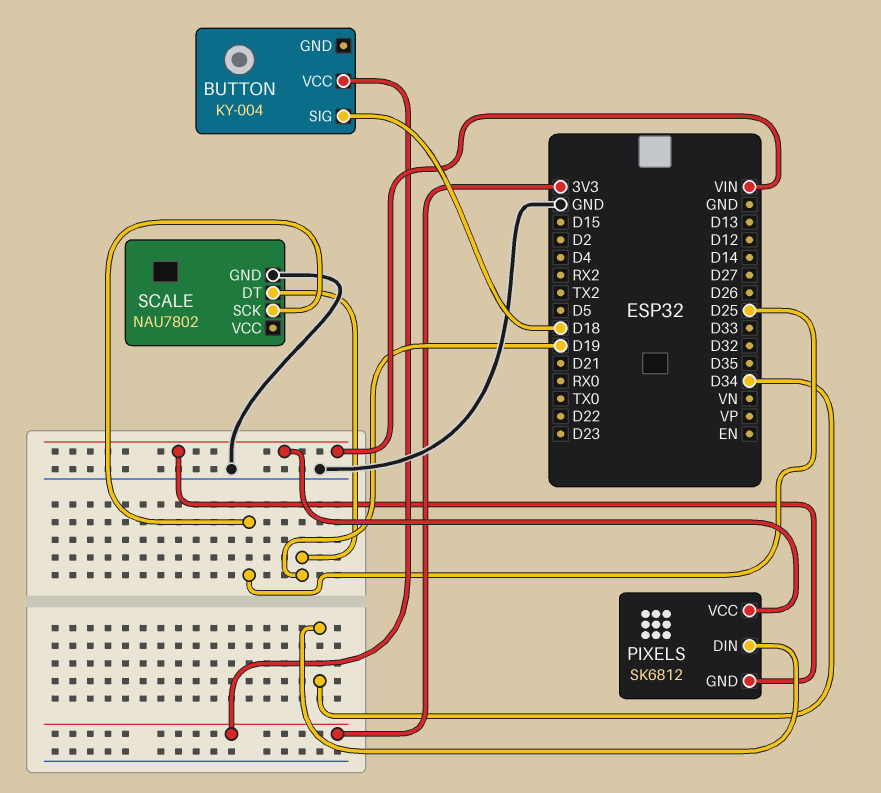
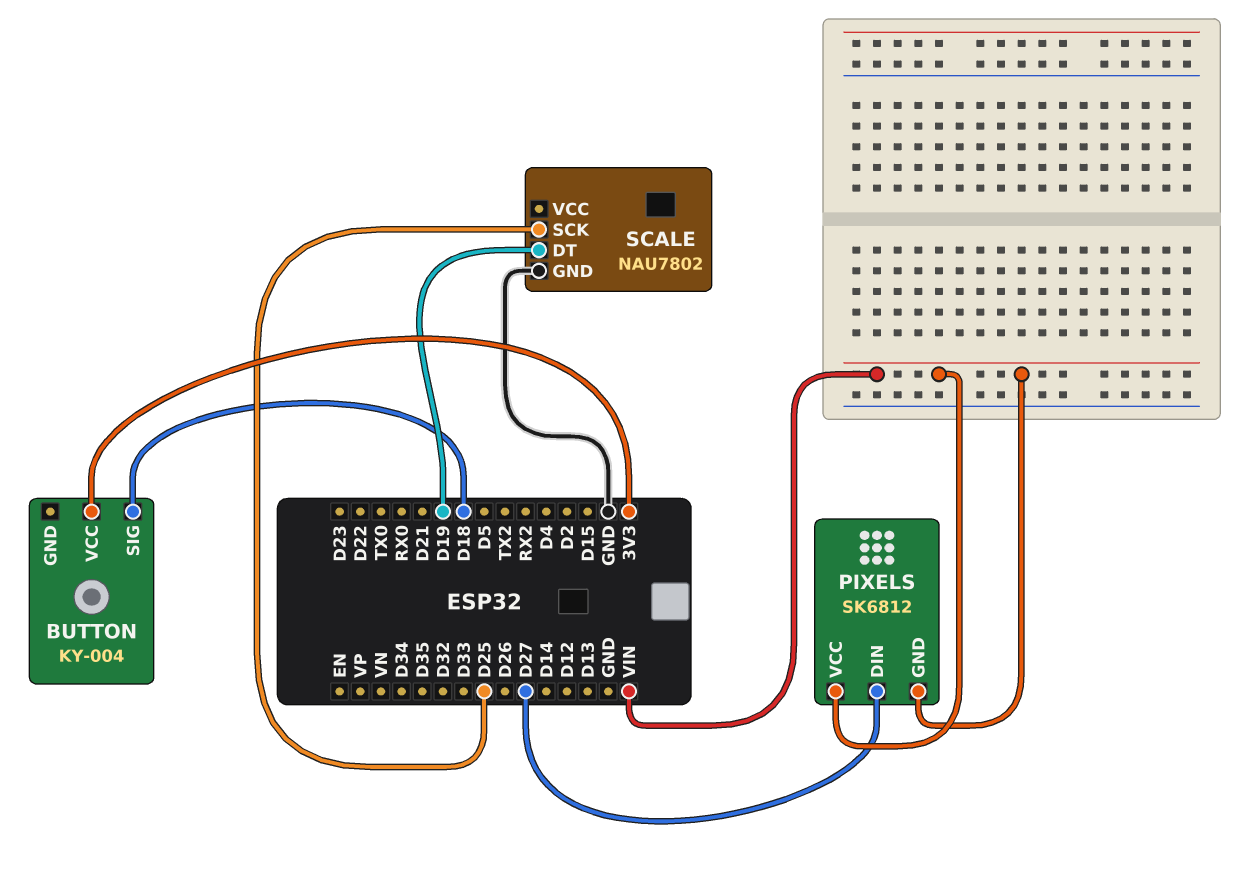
PIXELS pin DIN: D34 -> D27

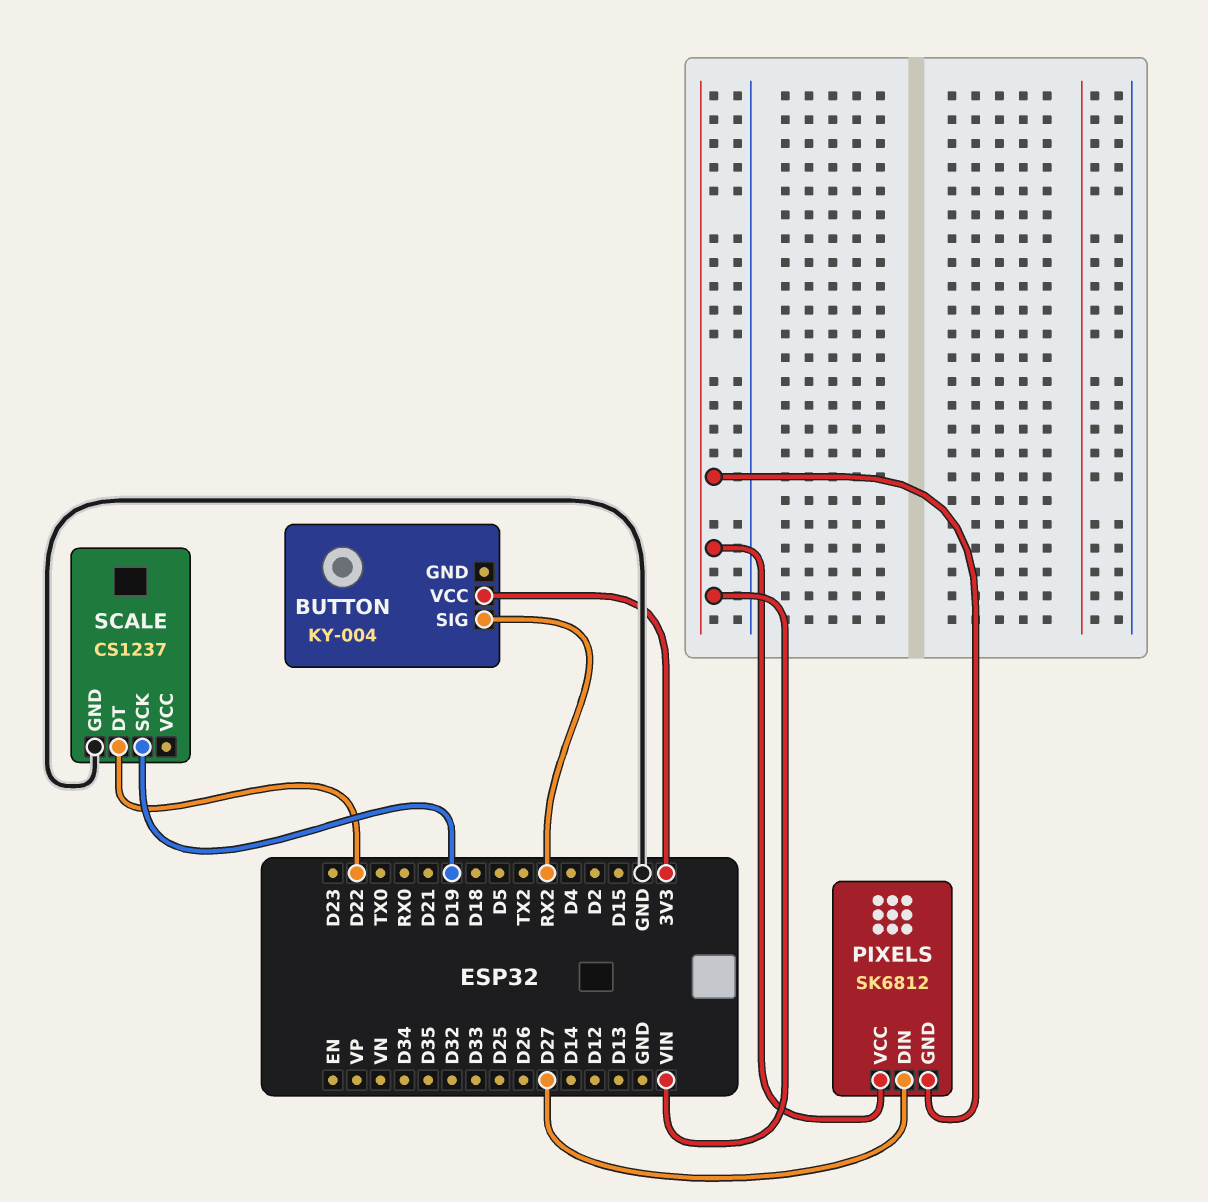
BUTTON pin SIG: D18 -> RX2
SCALE: NAU7802 -> CS1237
SCALE pin DT: D19 -> D22
SCALE pin SCK: D25 -> D19

